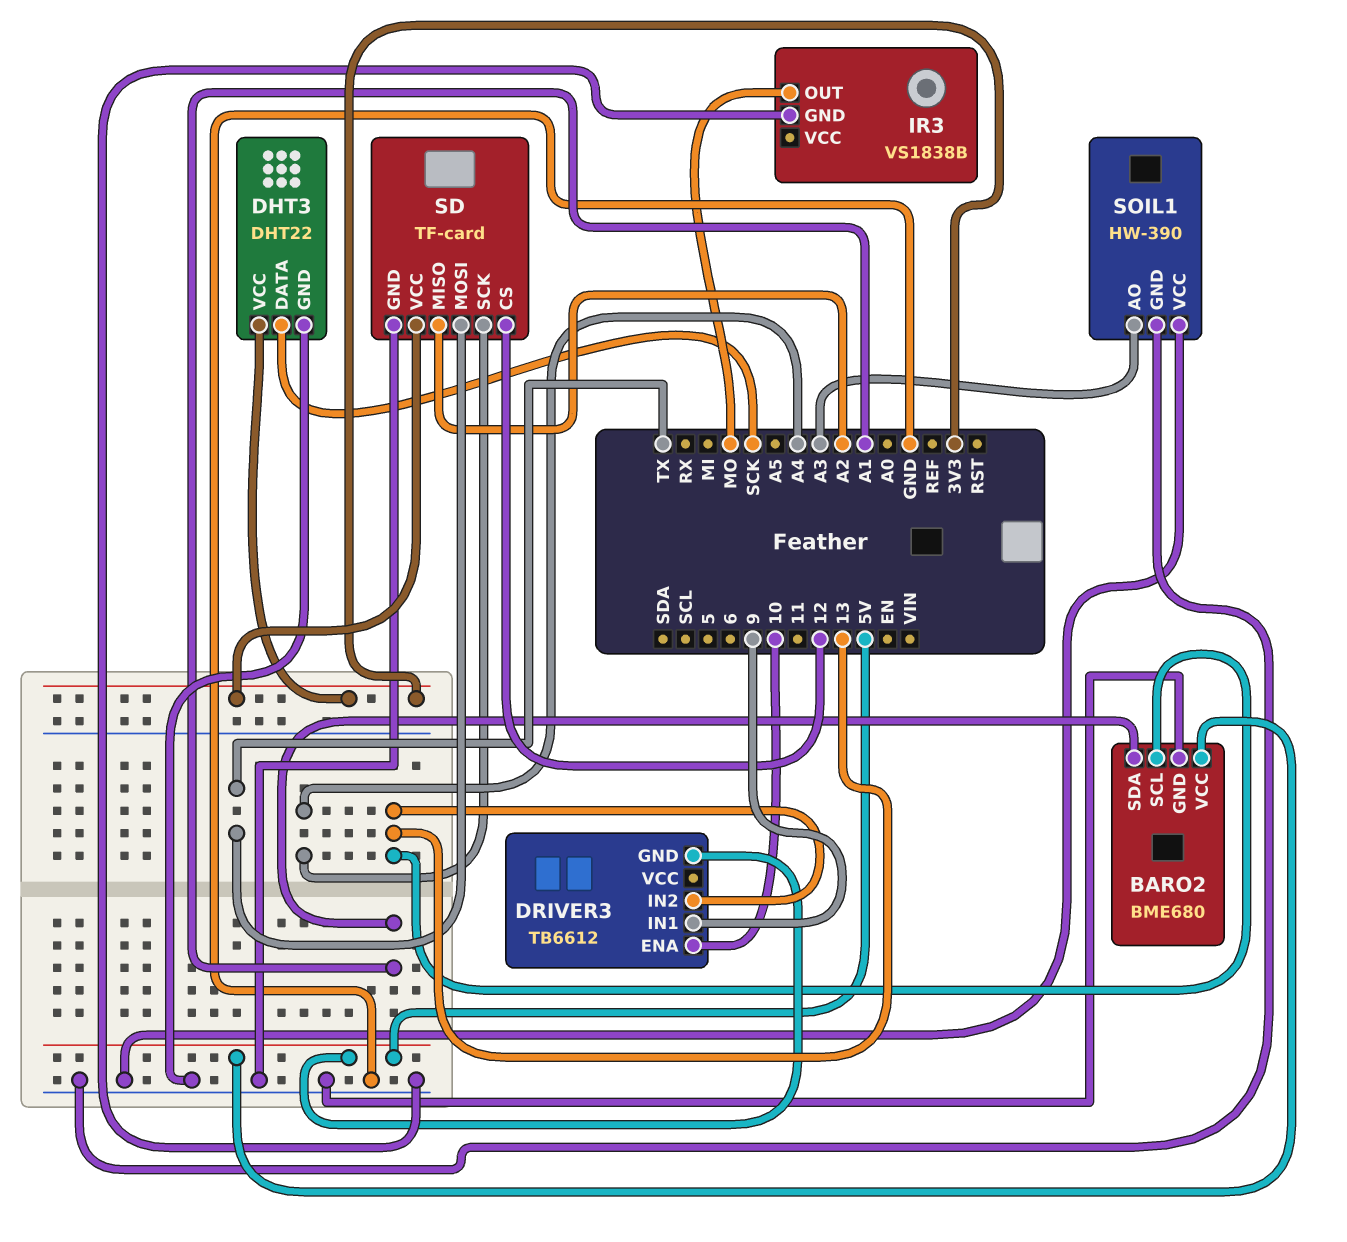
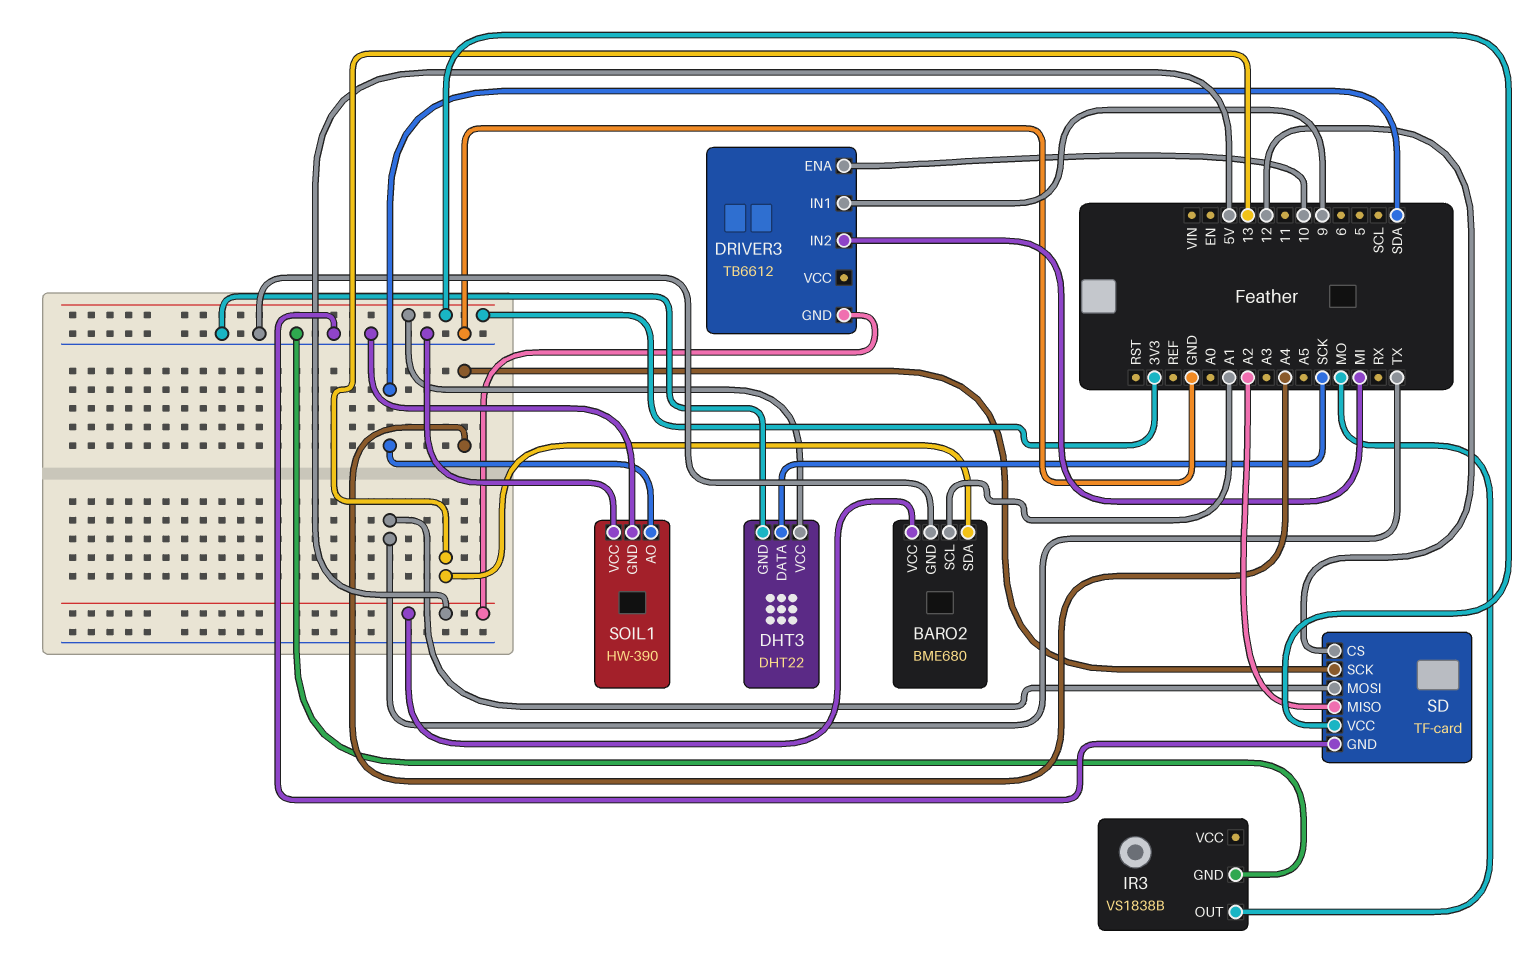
BARO2 pin SCL: 13 -> A1
BARO2 pin SDA: A1 -> 13
DRIVER3 pin IN2: 13 -> MI
SOIL1 pin AO: A3 -> SDA

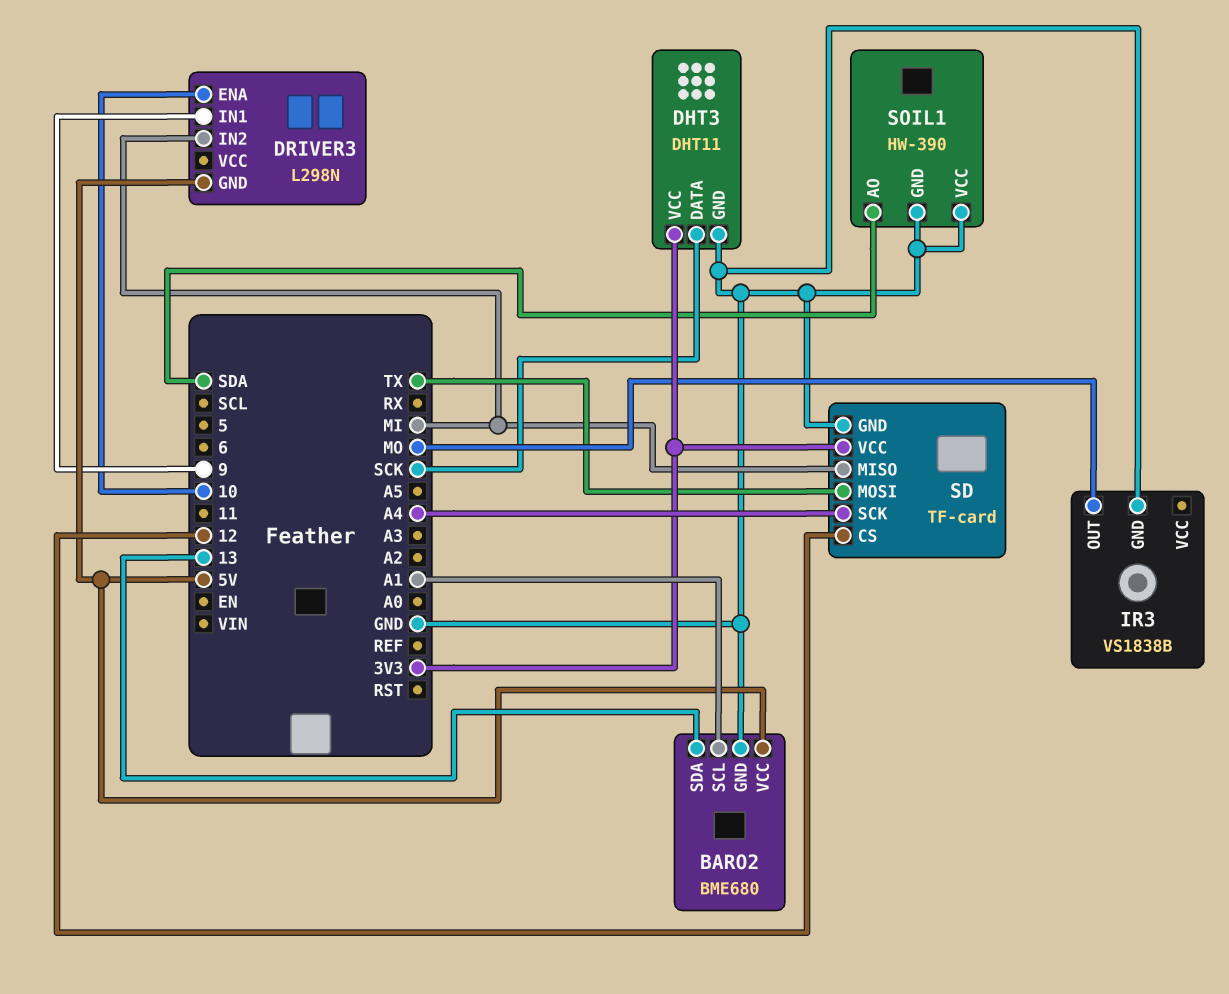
DHT3: DHT22 -> DHT11
DRIVER3: TB6612 -> L298N
SD pin MISO: A2 -> MI

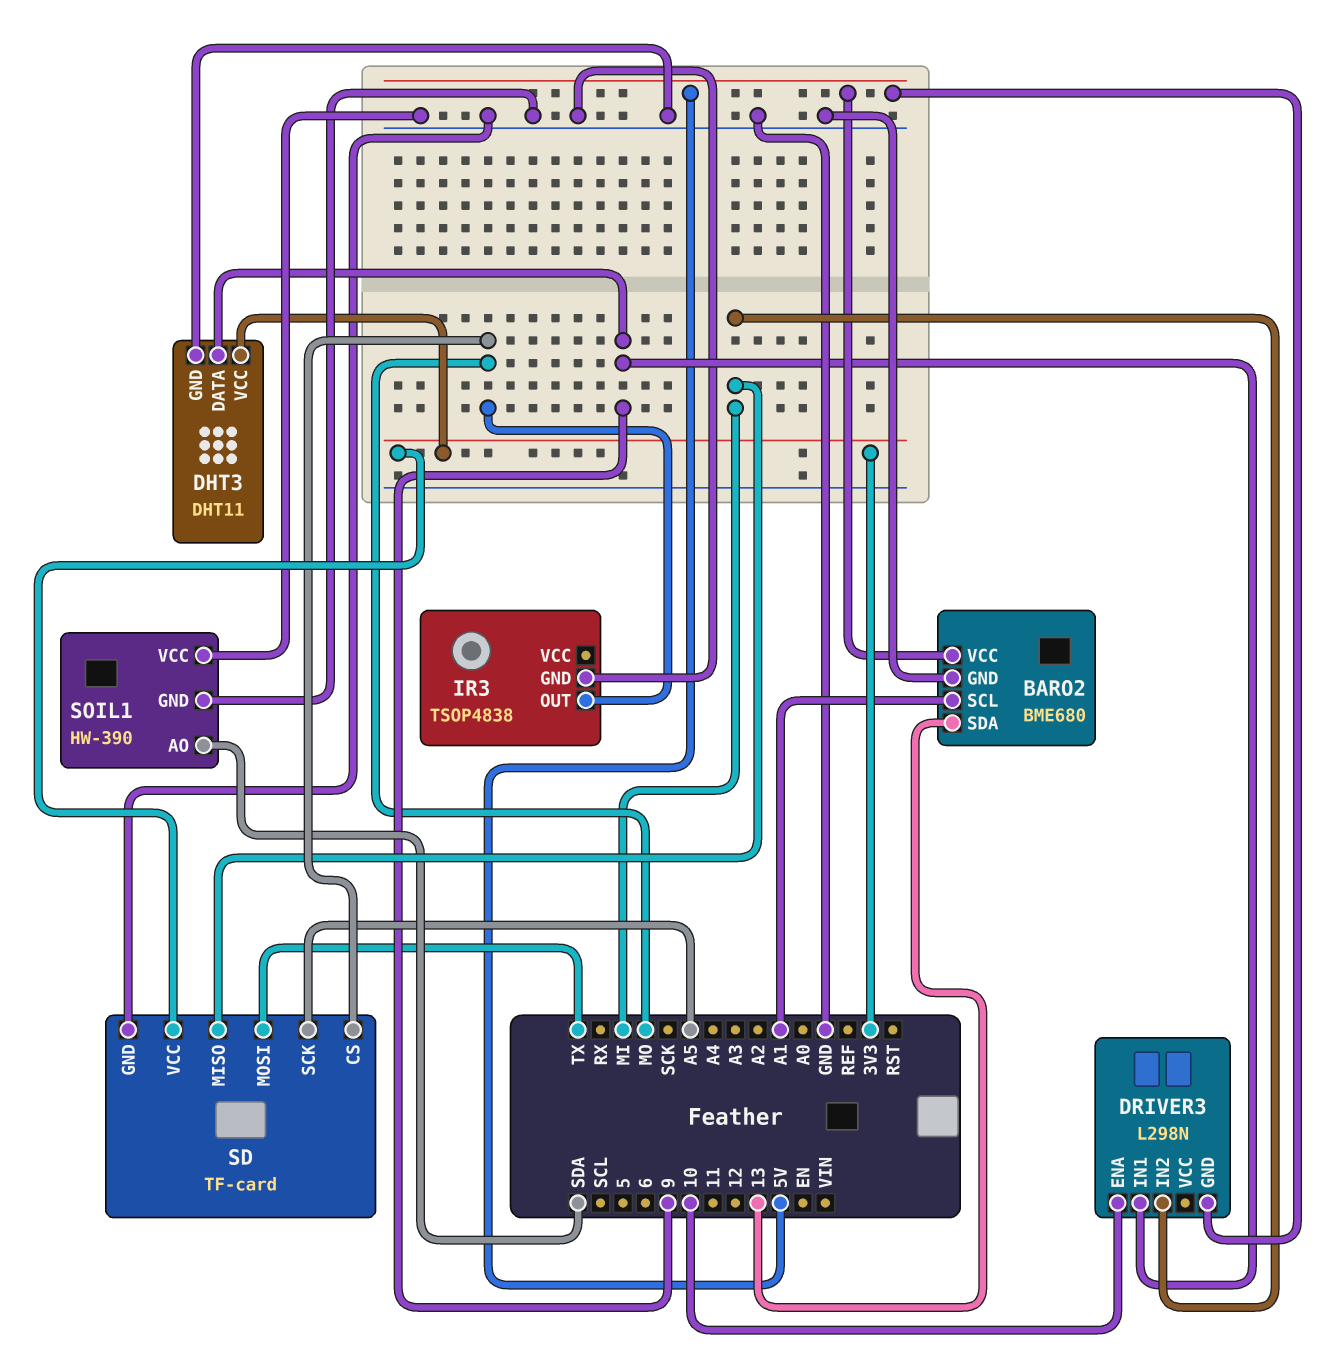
DHT3 pin DATA: SCK -> 9
IR3: VS1838B -> TSOP4838
SD pin CS: 12 -> MO
SD pin SCK: A4 -> A5

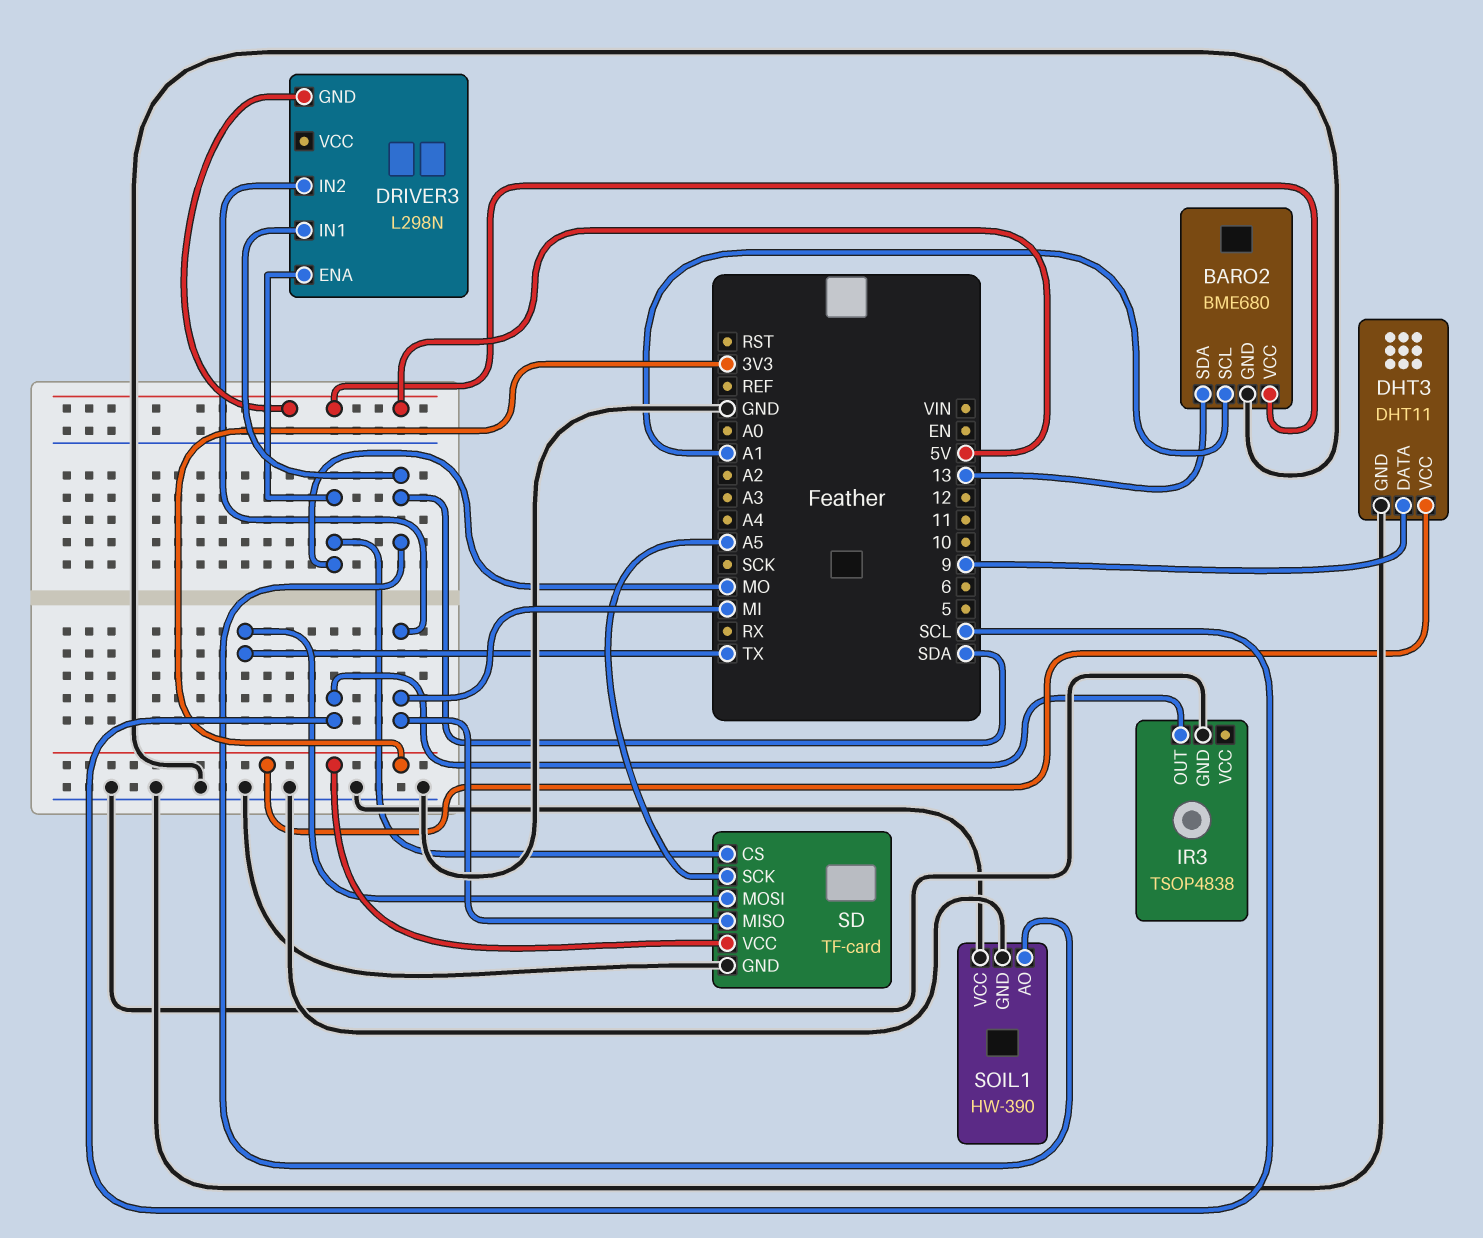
DRIVER3 pin ENA: 10 -> MO
DRIVER3 pin IN1: 9 -> SDA
IR3 pin OUT: MO -> SCL

